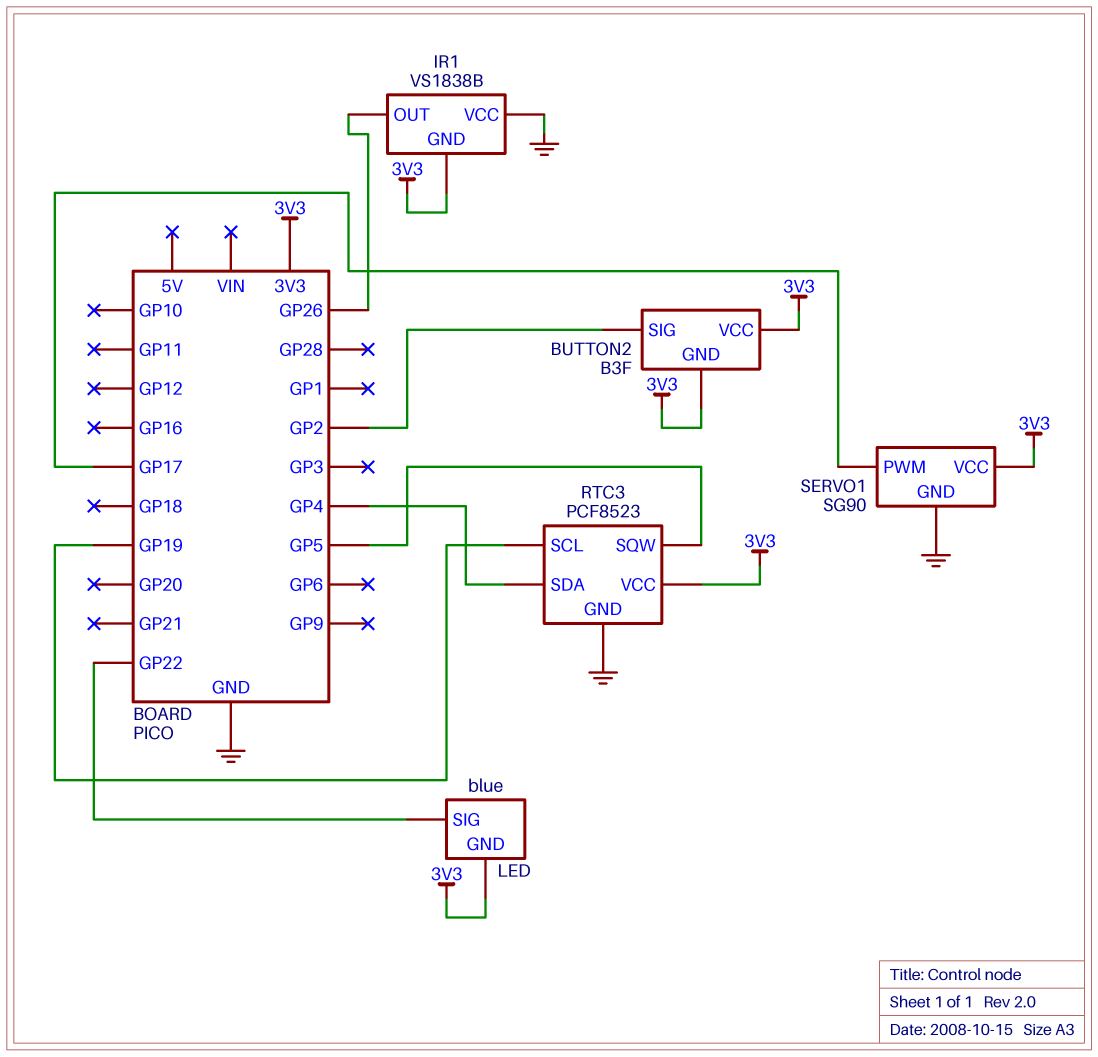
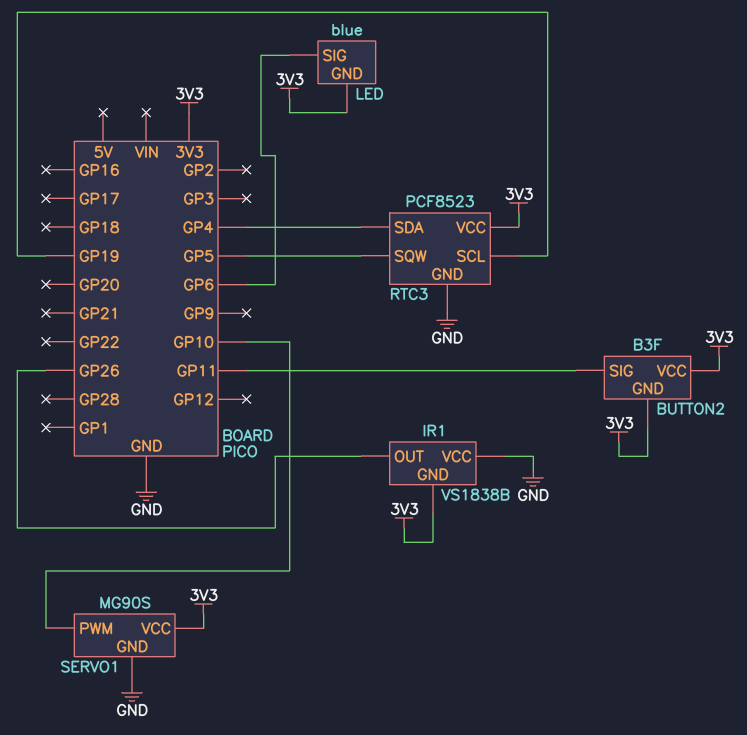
BUTTON2 pin SIG: GP2 -> GP11
LED pin SIG: GP22 -> GP6
SERVO1: SG90 -> MG90S
SERVO1 pin PWM: GP17 -> GP10

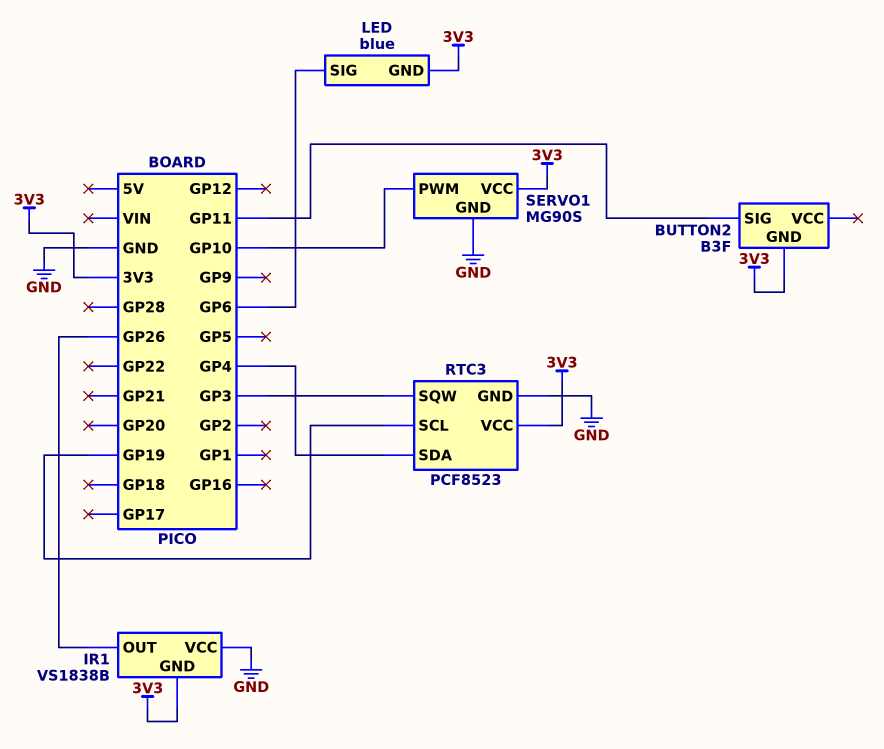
BUTTON2 pin VCC: 3V3 -> none
RTC3 pin SQW: GP5 -> GP3

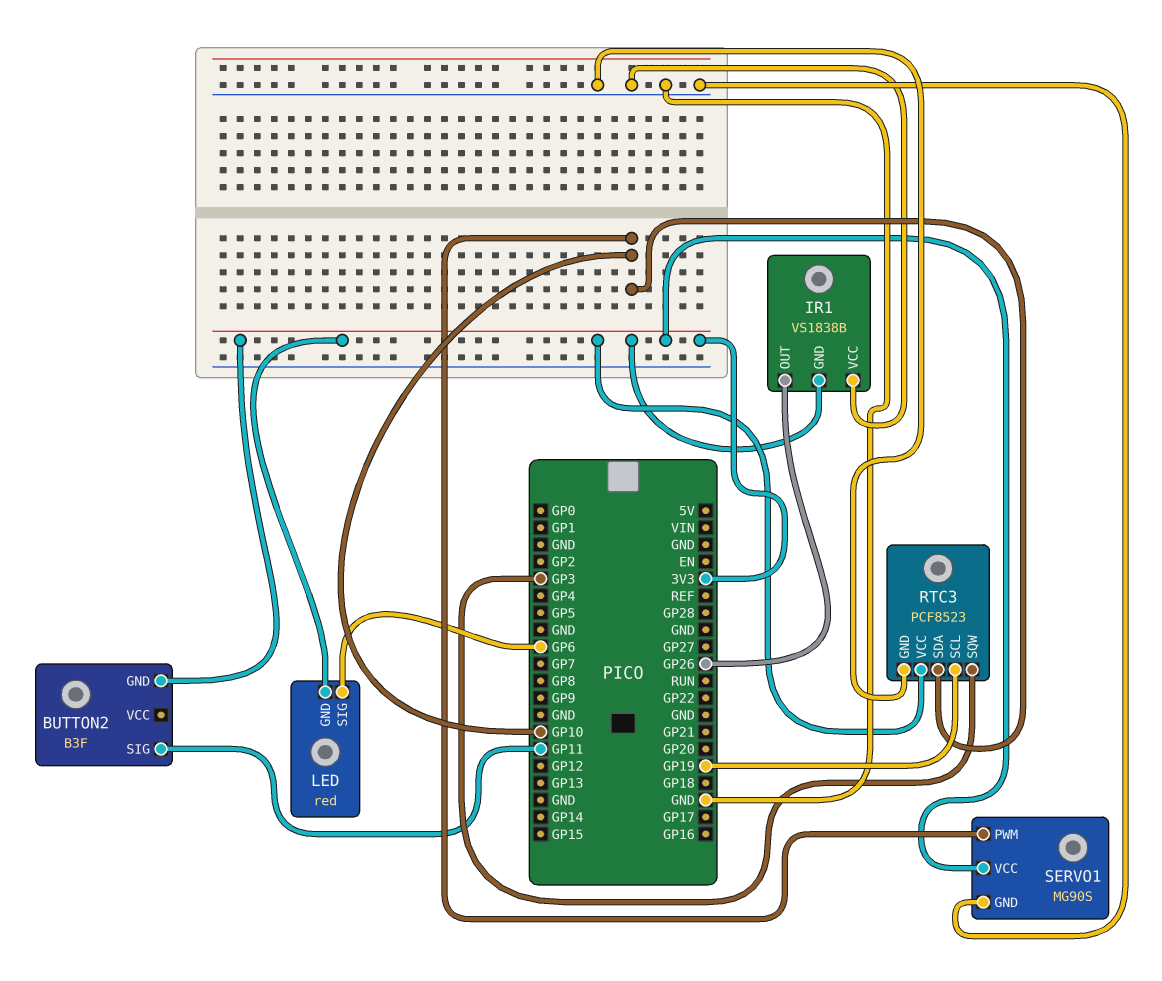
LED: blue -> red
RTC3 pin SDA: GP4 -> GP10

